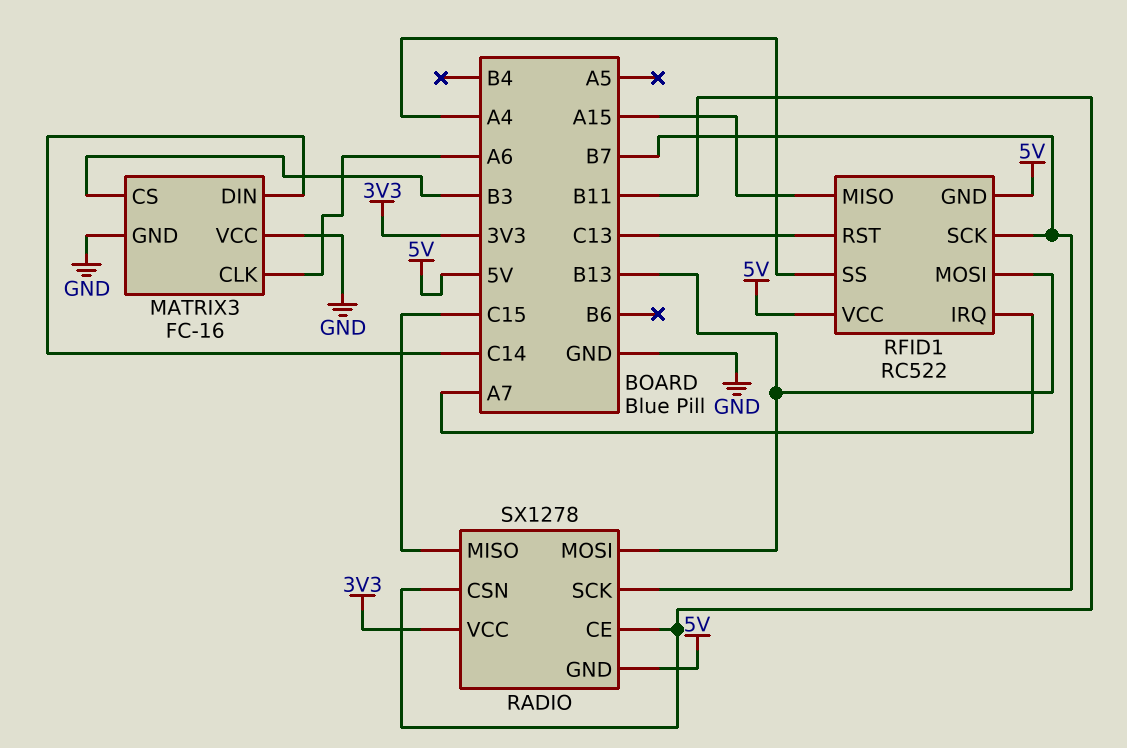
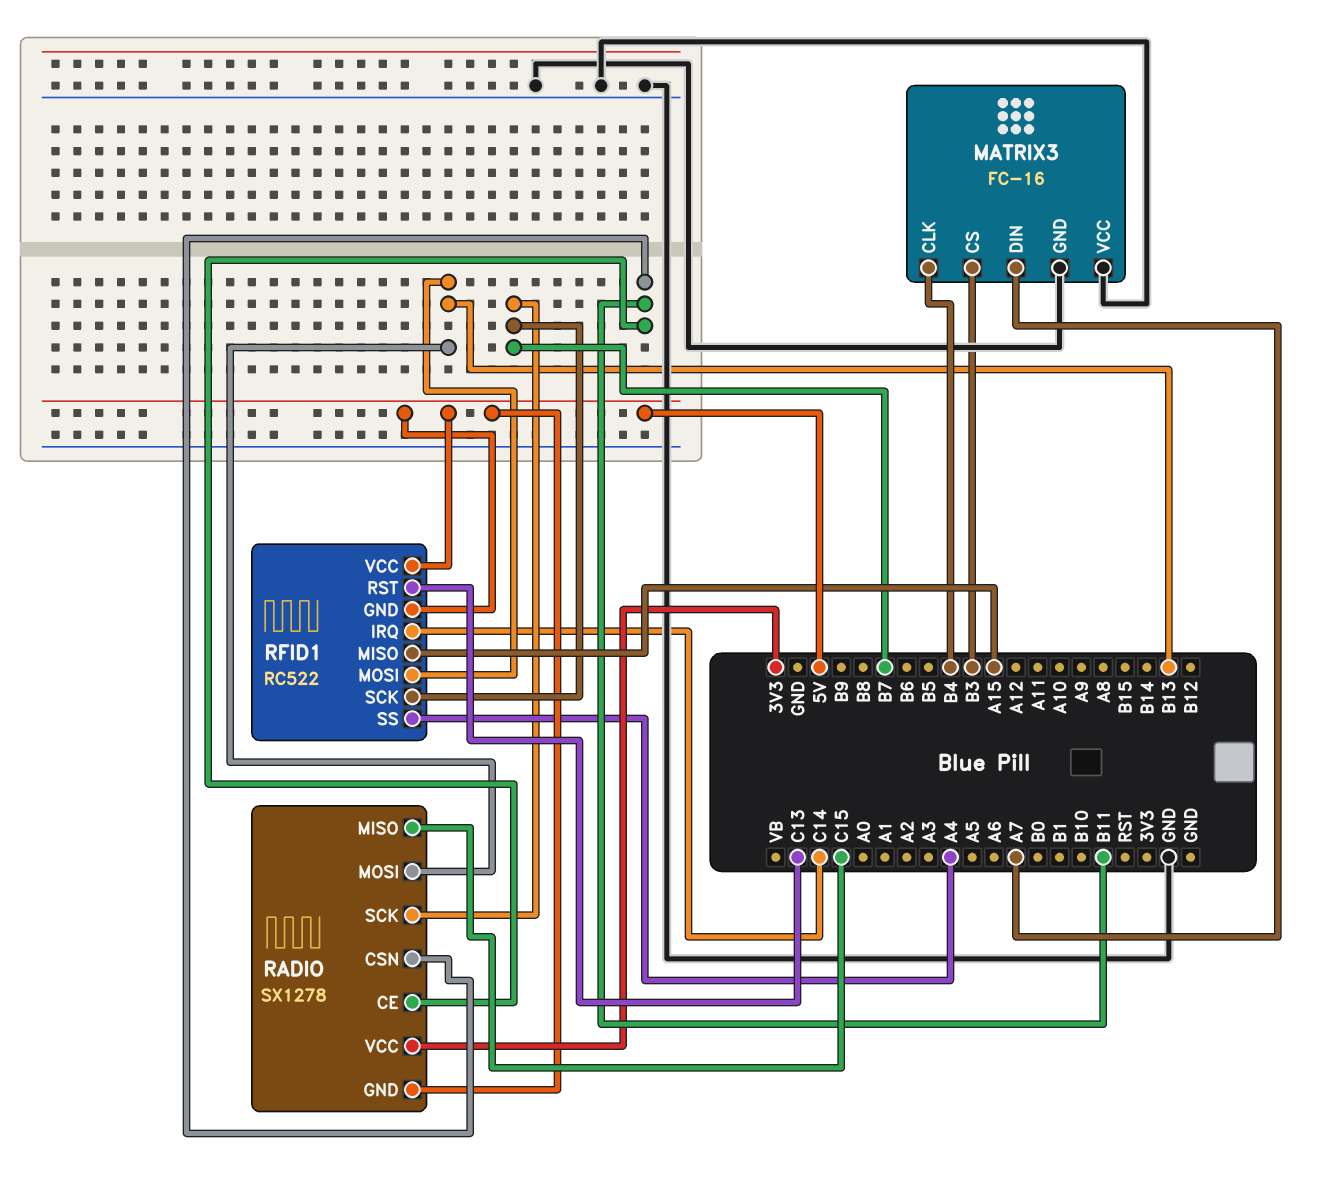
MATRIX3 pin CLK: A6 -> B4
MATRIX3 pin DIN: C14 -> A7
RFID1 pin IRQ: A7 -> C14

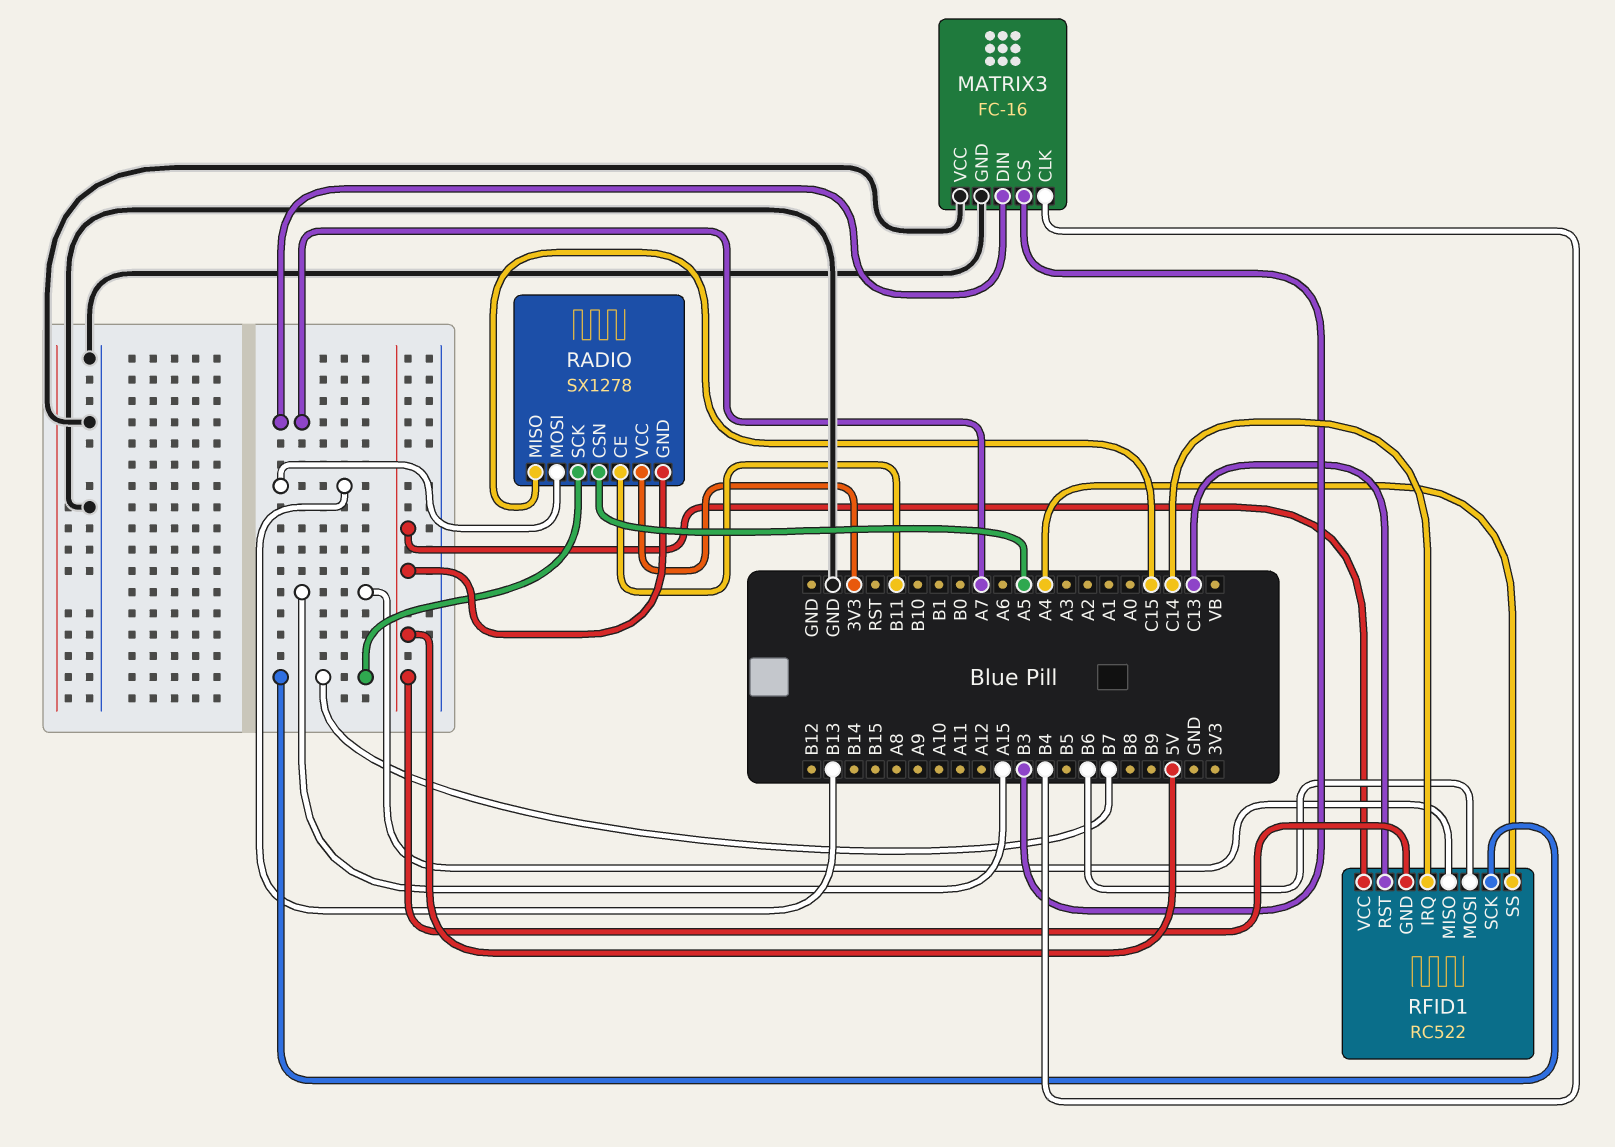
RADIO pin CSN: B11 -> A5
RFID1 pin MOSI: B13 -> B6

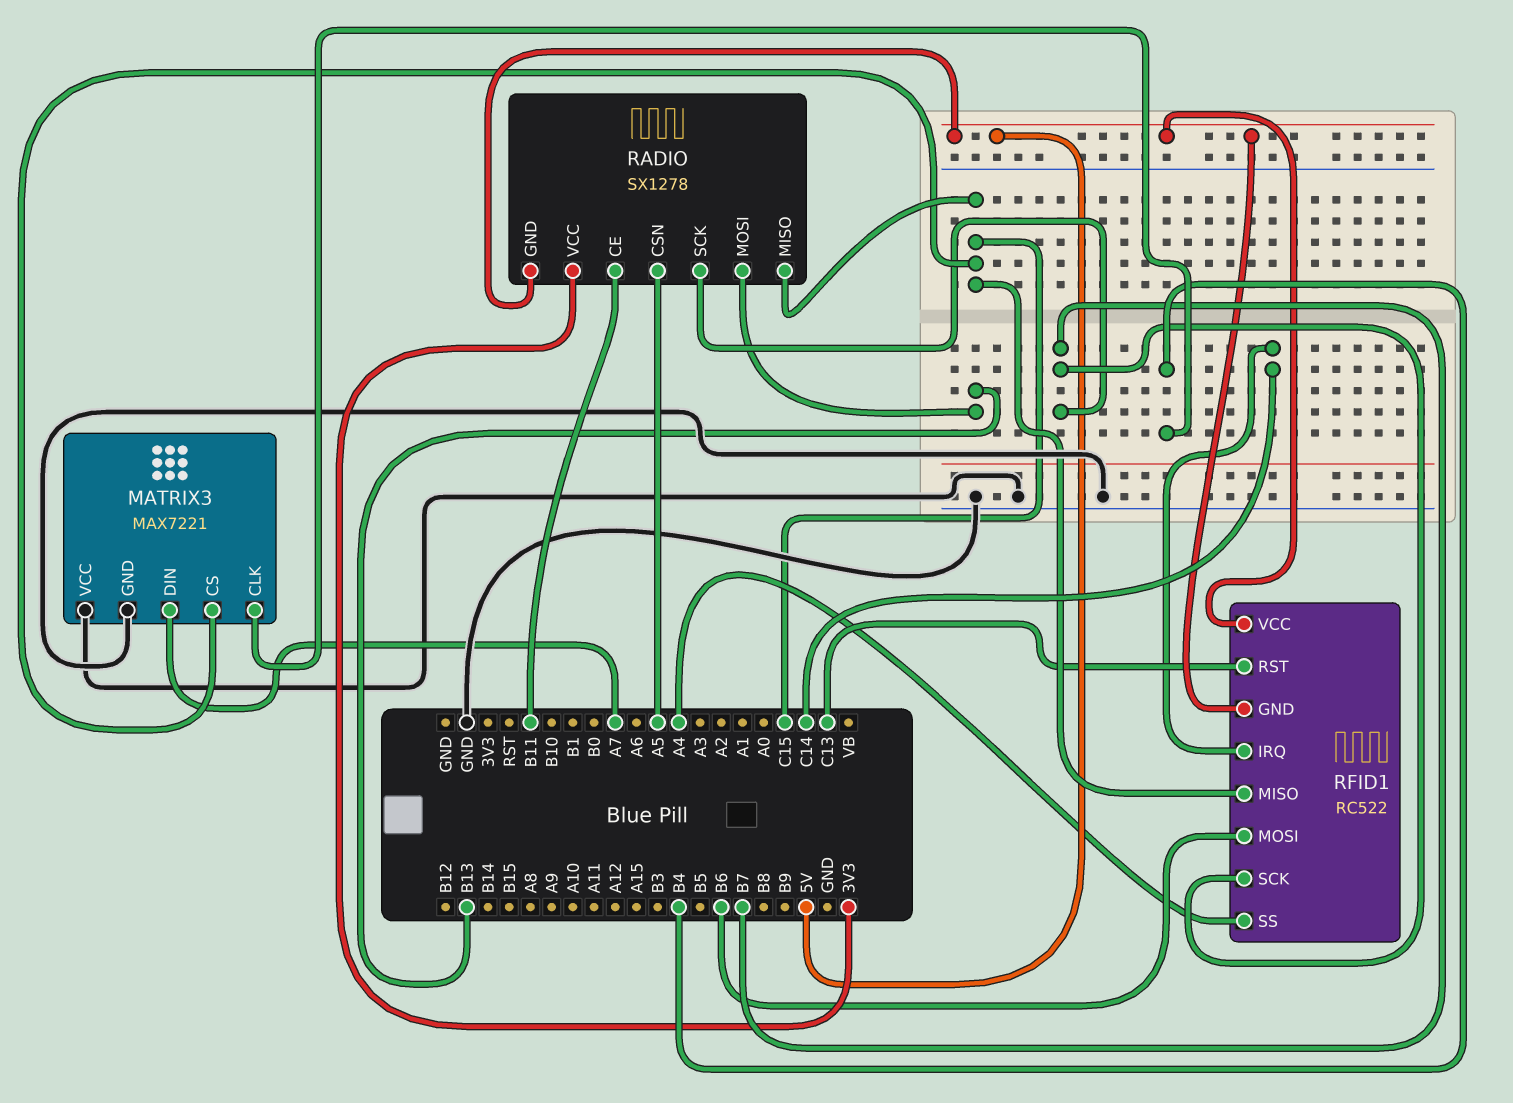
MATRIX3: FC-16 -> MAX7221
MATRIX3 pin CS: B3 -> C15
RFID1 pin MISO: A15 -> C15

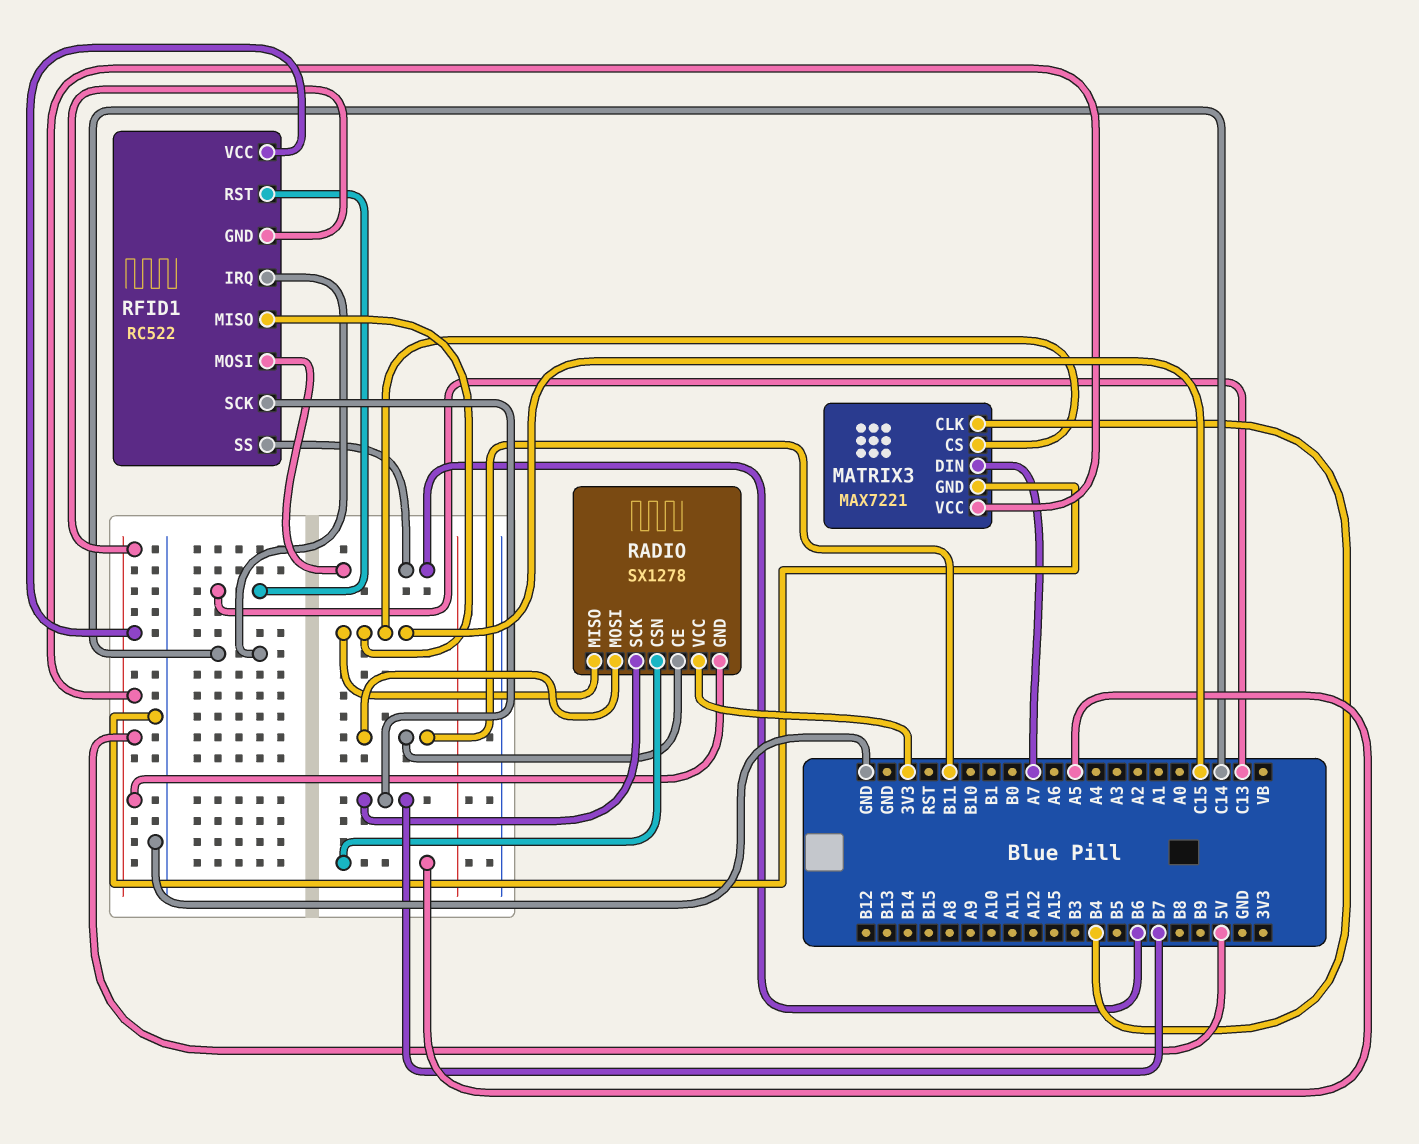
MATRIX3 pin VCC: GND -> 5V
RADIO pin MOSI: B13 -> B11
RFID1 pin SS: A4 -> B6

